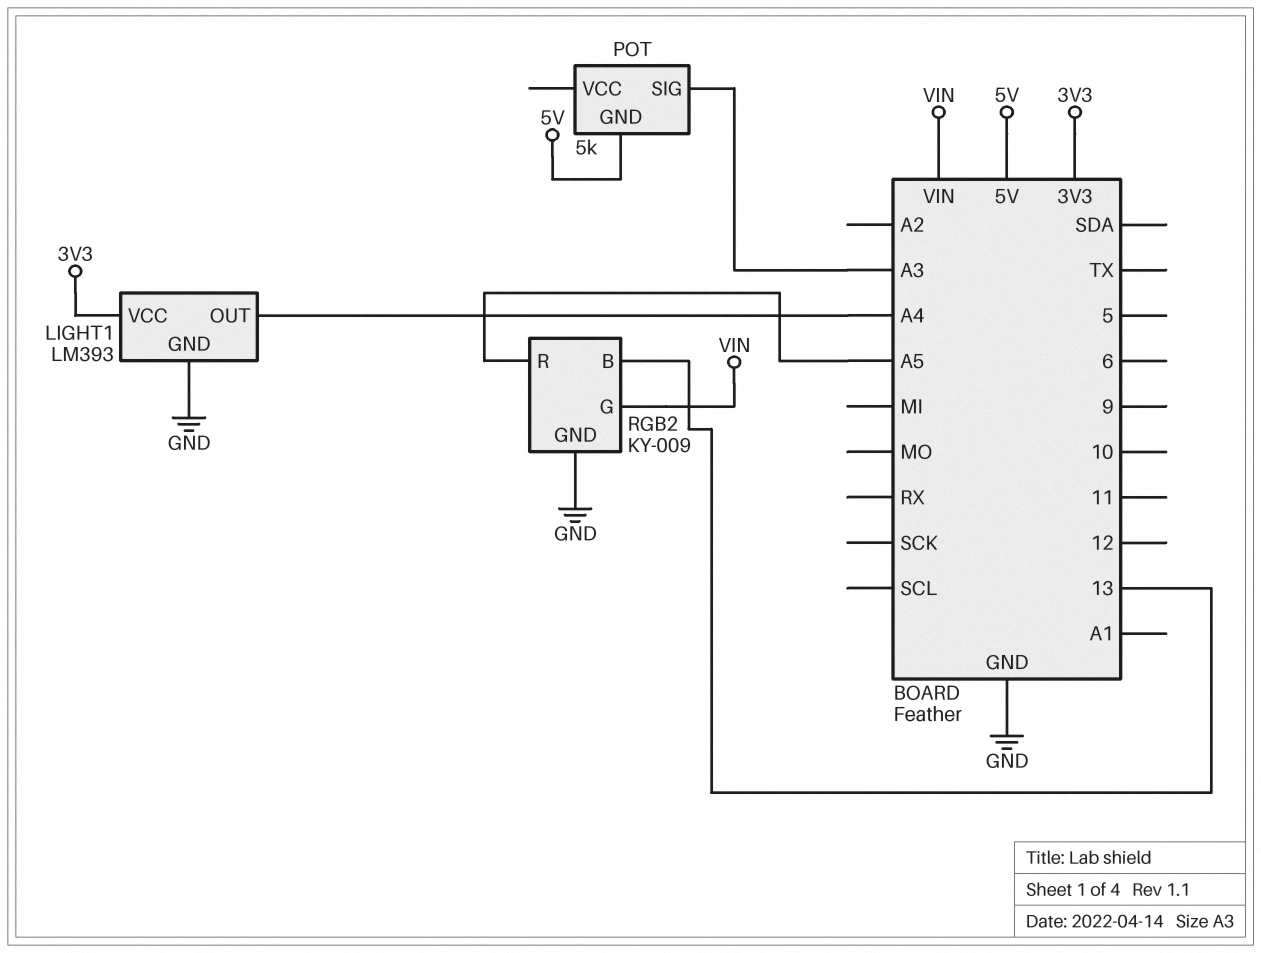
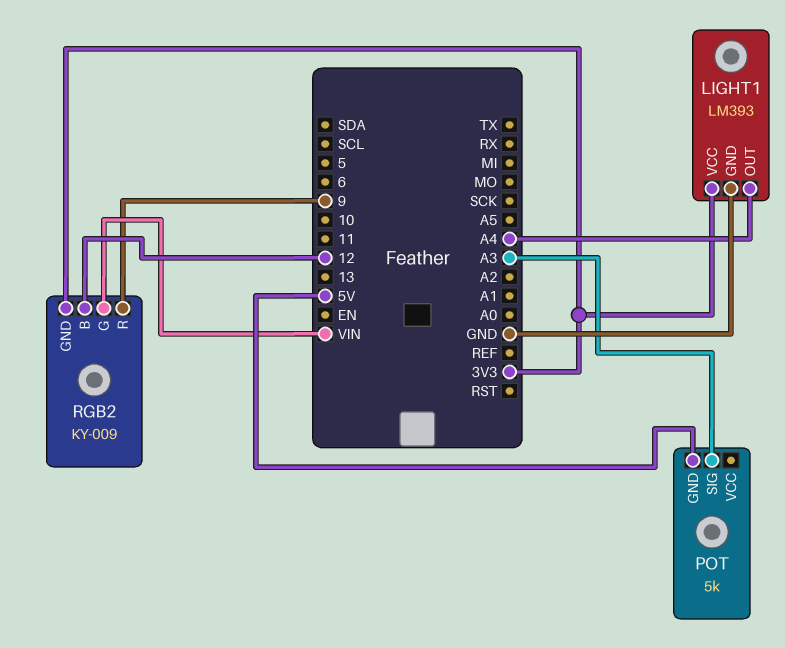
RGB2 pin B: 13 -> 12
RGB2 pin GND: GND -> 3V3
RGB2 pin R: A5 -> 9

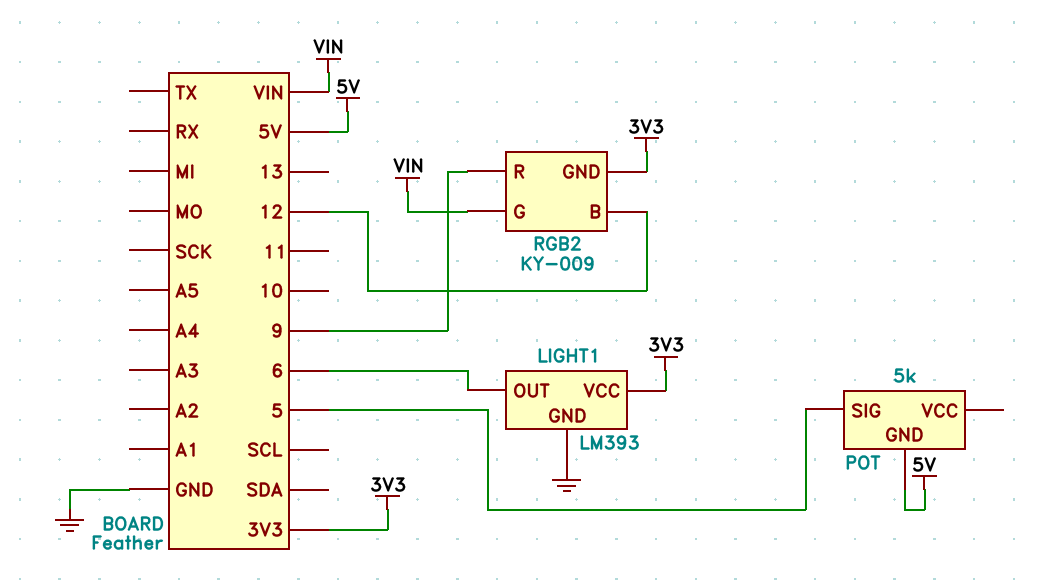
LIGHT1 pin OUT: A4 -> 6
POT pin SIG: A3 -> 5

